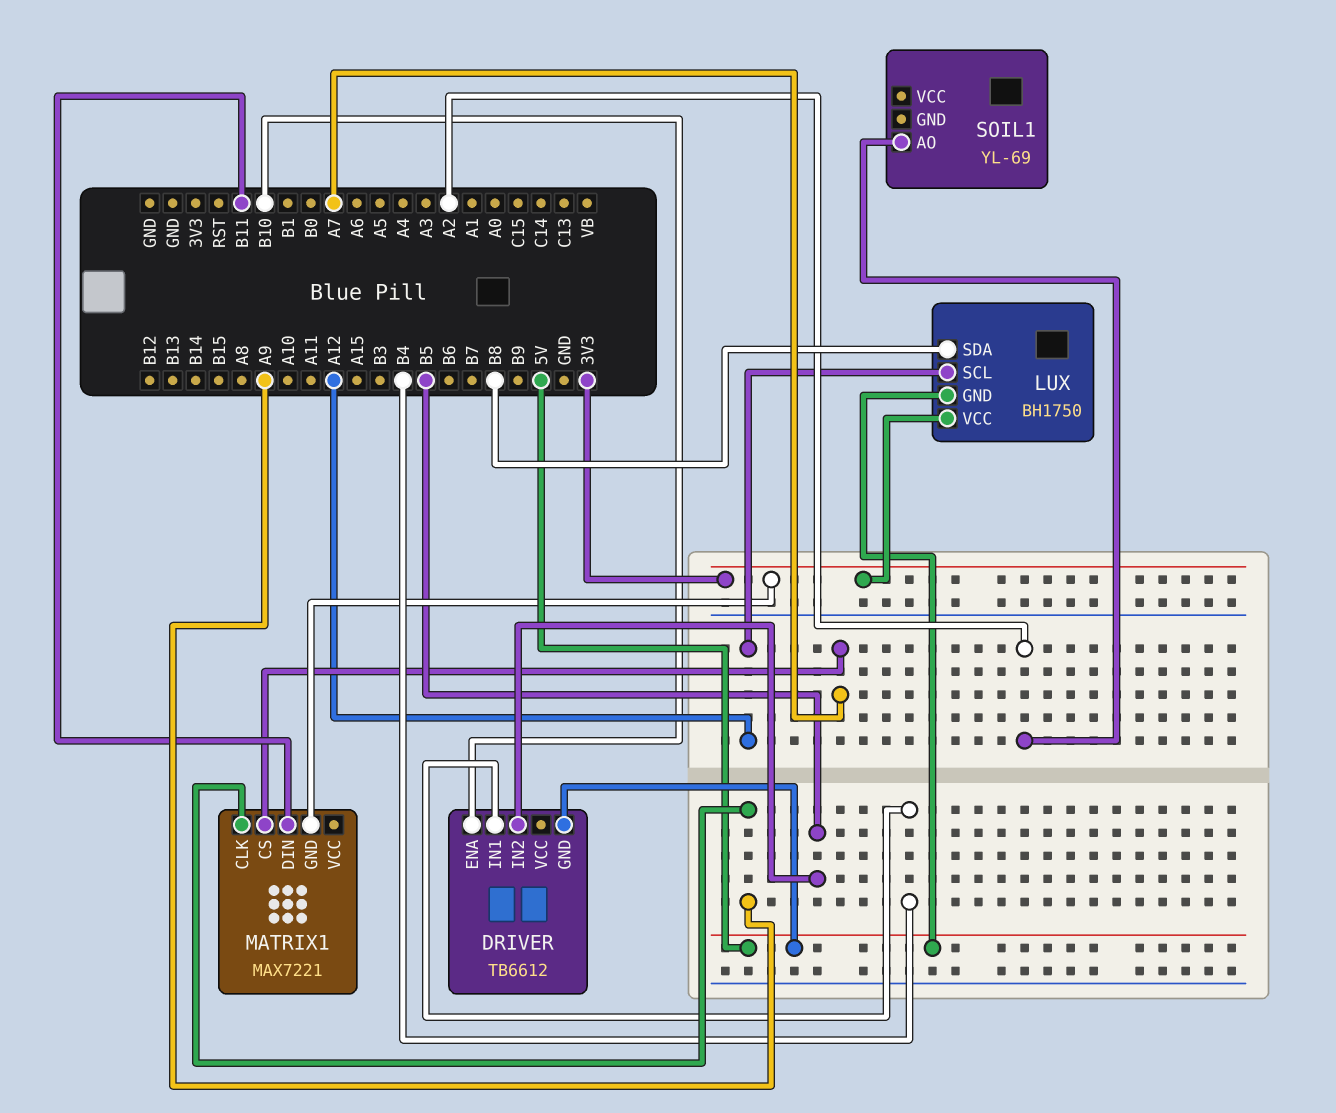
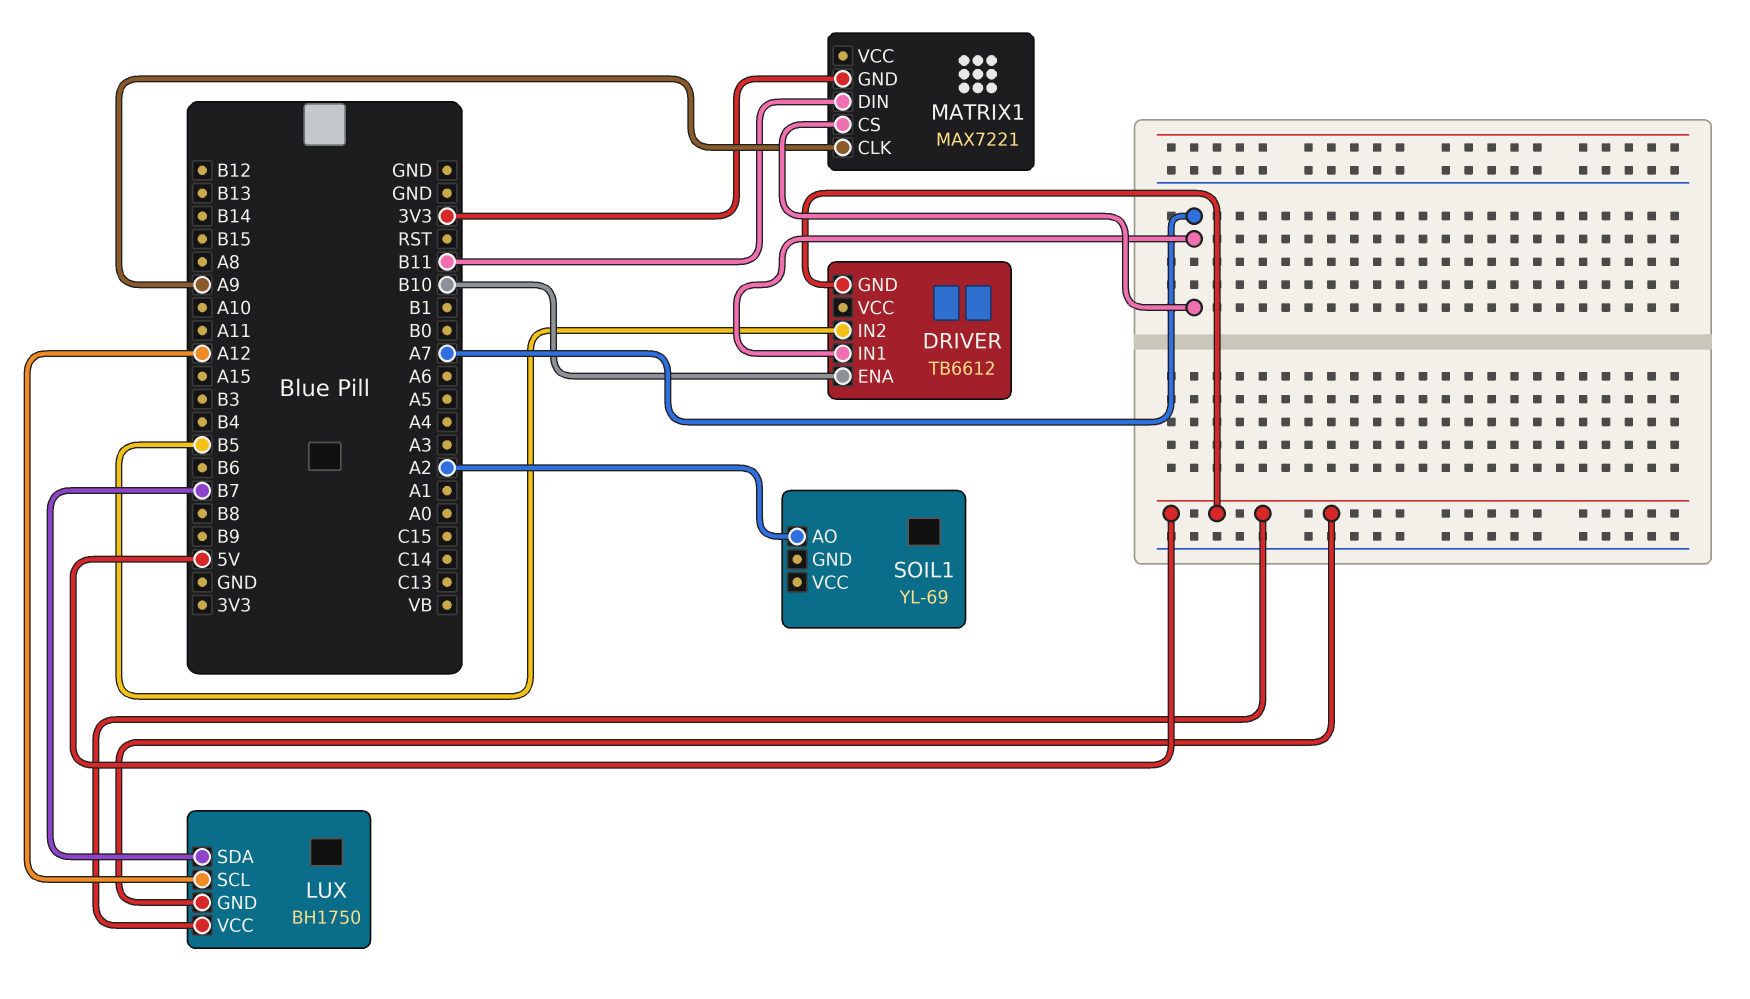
DRIVER pin IN1: B4 -> A7
LUX pin SDA: B8 -> B7
LUX pin VCC: 3V3 -> 5V

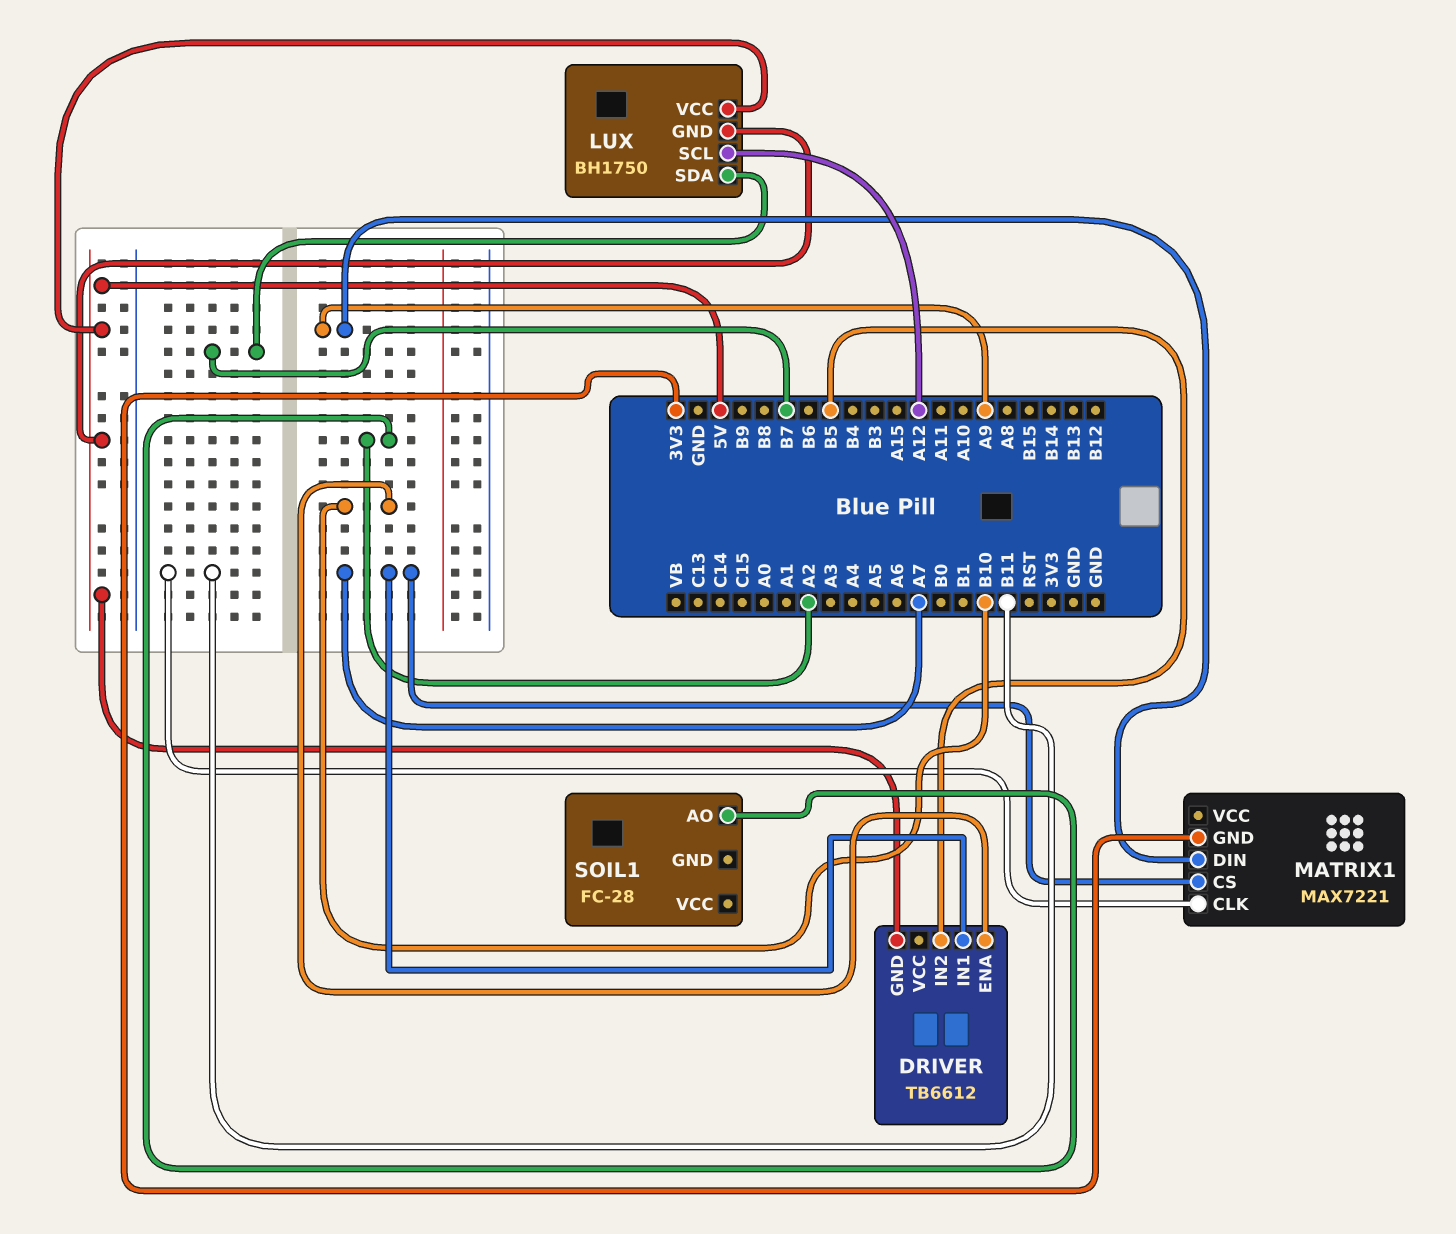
MATRIX1 pin CLK: A9 -> B11
MATRIX1 pin DIN: B11 -> A9
SOIL1: YL-69 -> FC-28

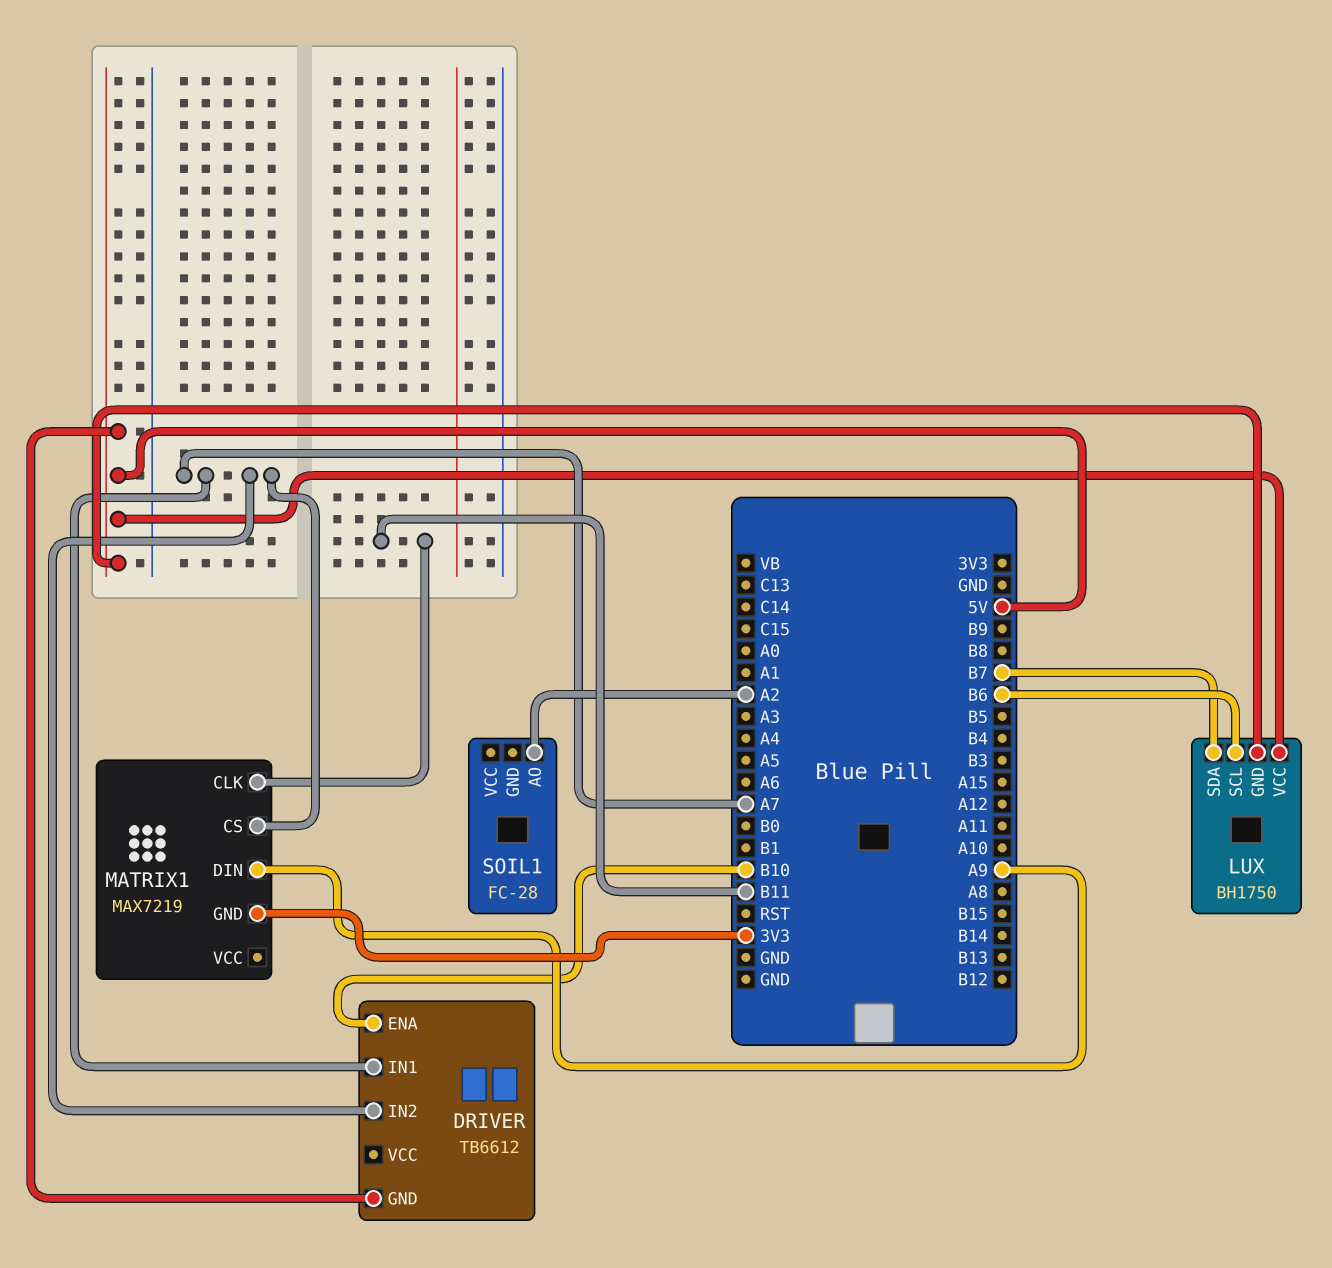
DRIVER pin IN2: B5 -> A7
LUX pin SCL: A12 -> B6
MATRIX1: MAX7221 -> MAX7219

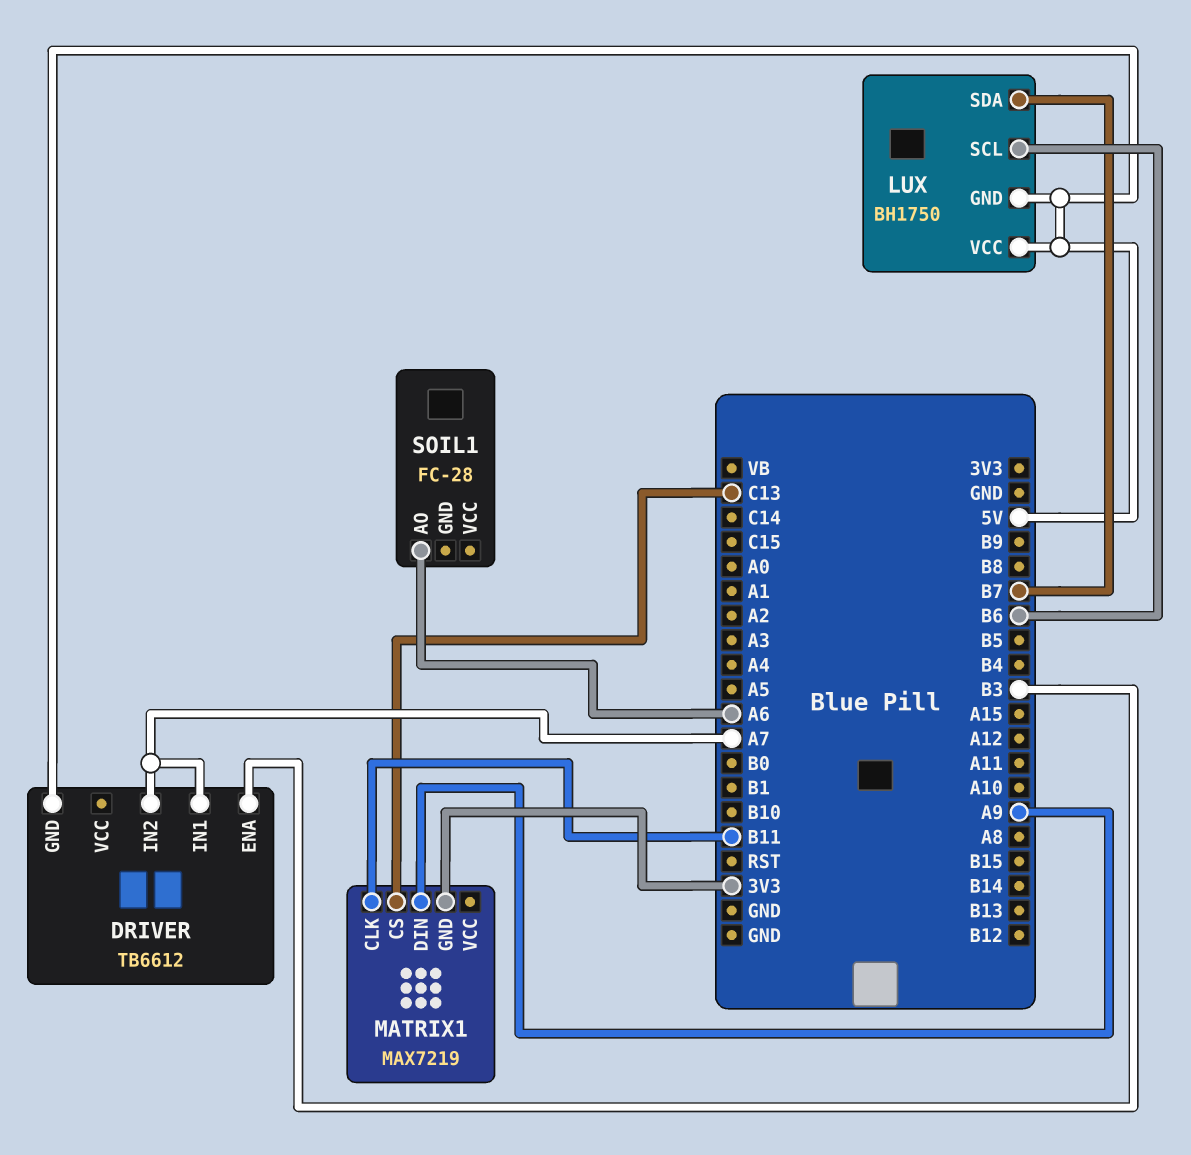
DRIVER pin ENA: B10 -> B3
MATRIX1 pin CS: A7 -> C13
SOIL1 pin AO: A2 -> A6

